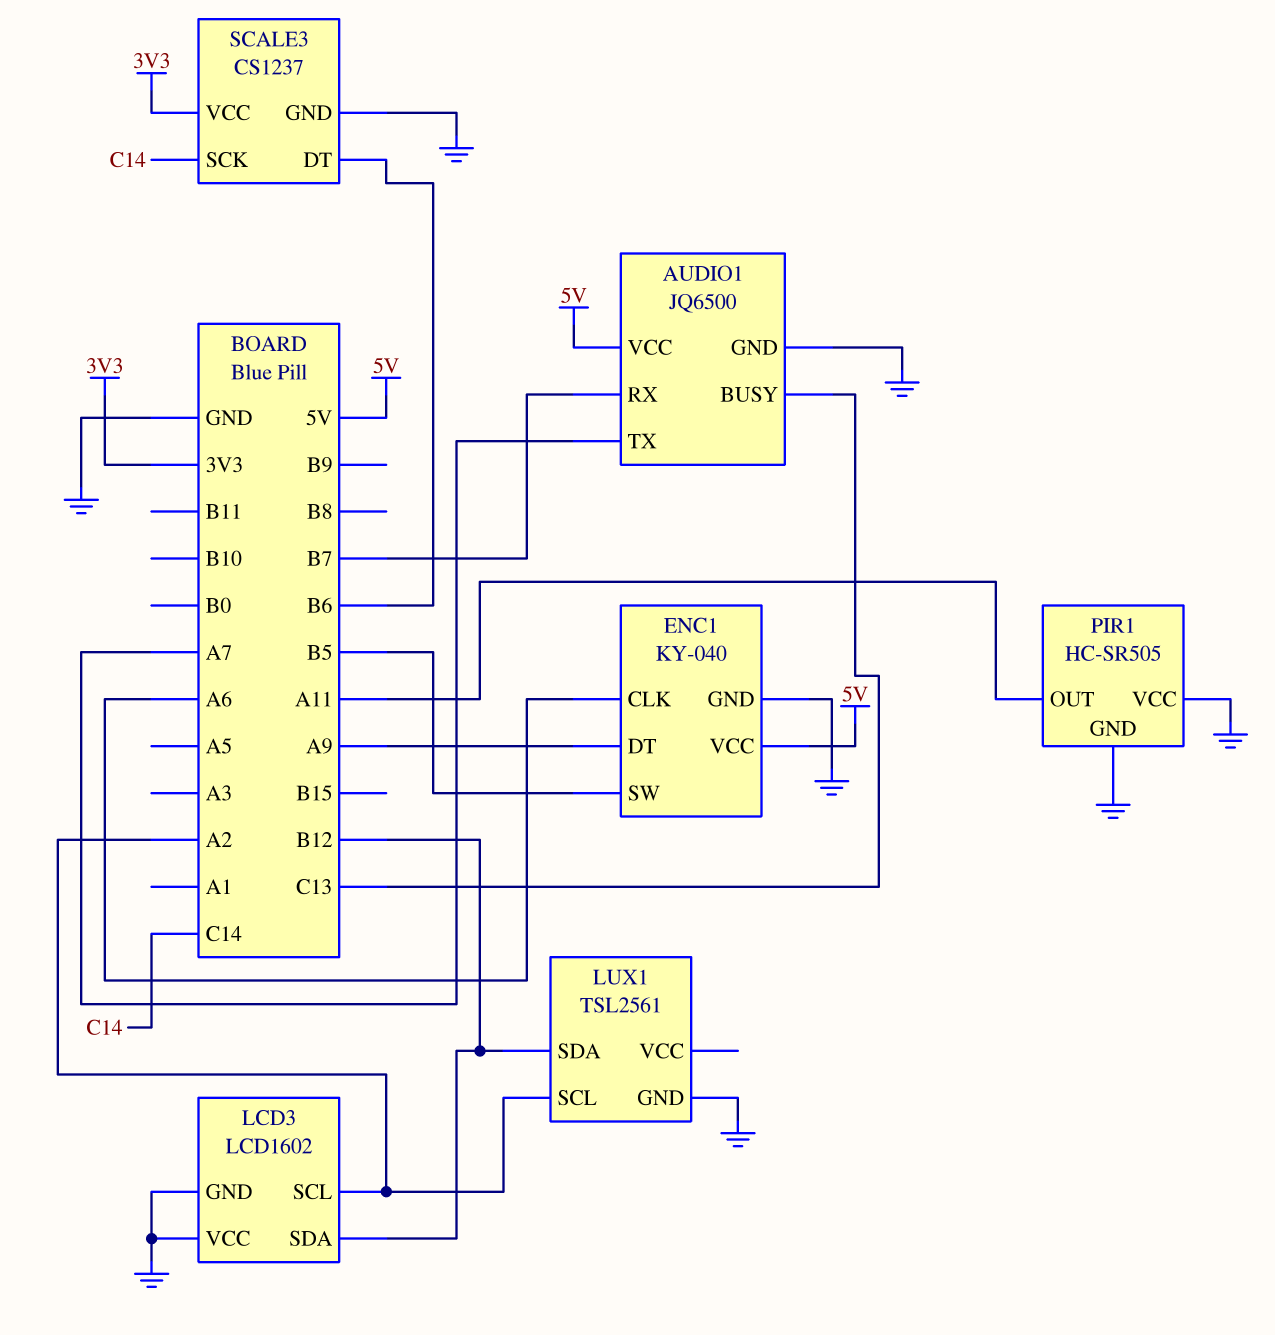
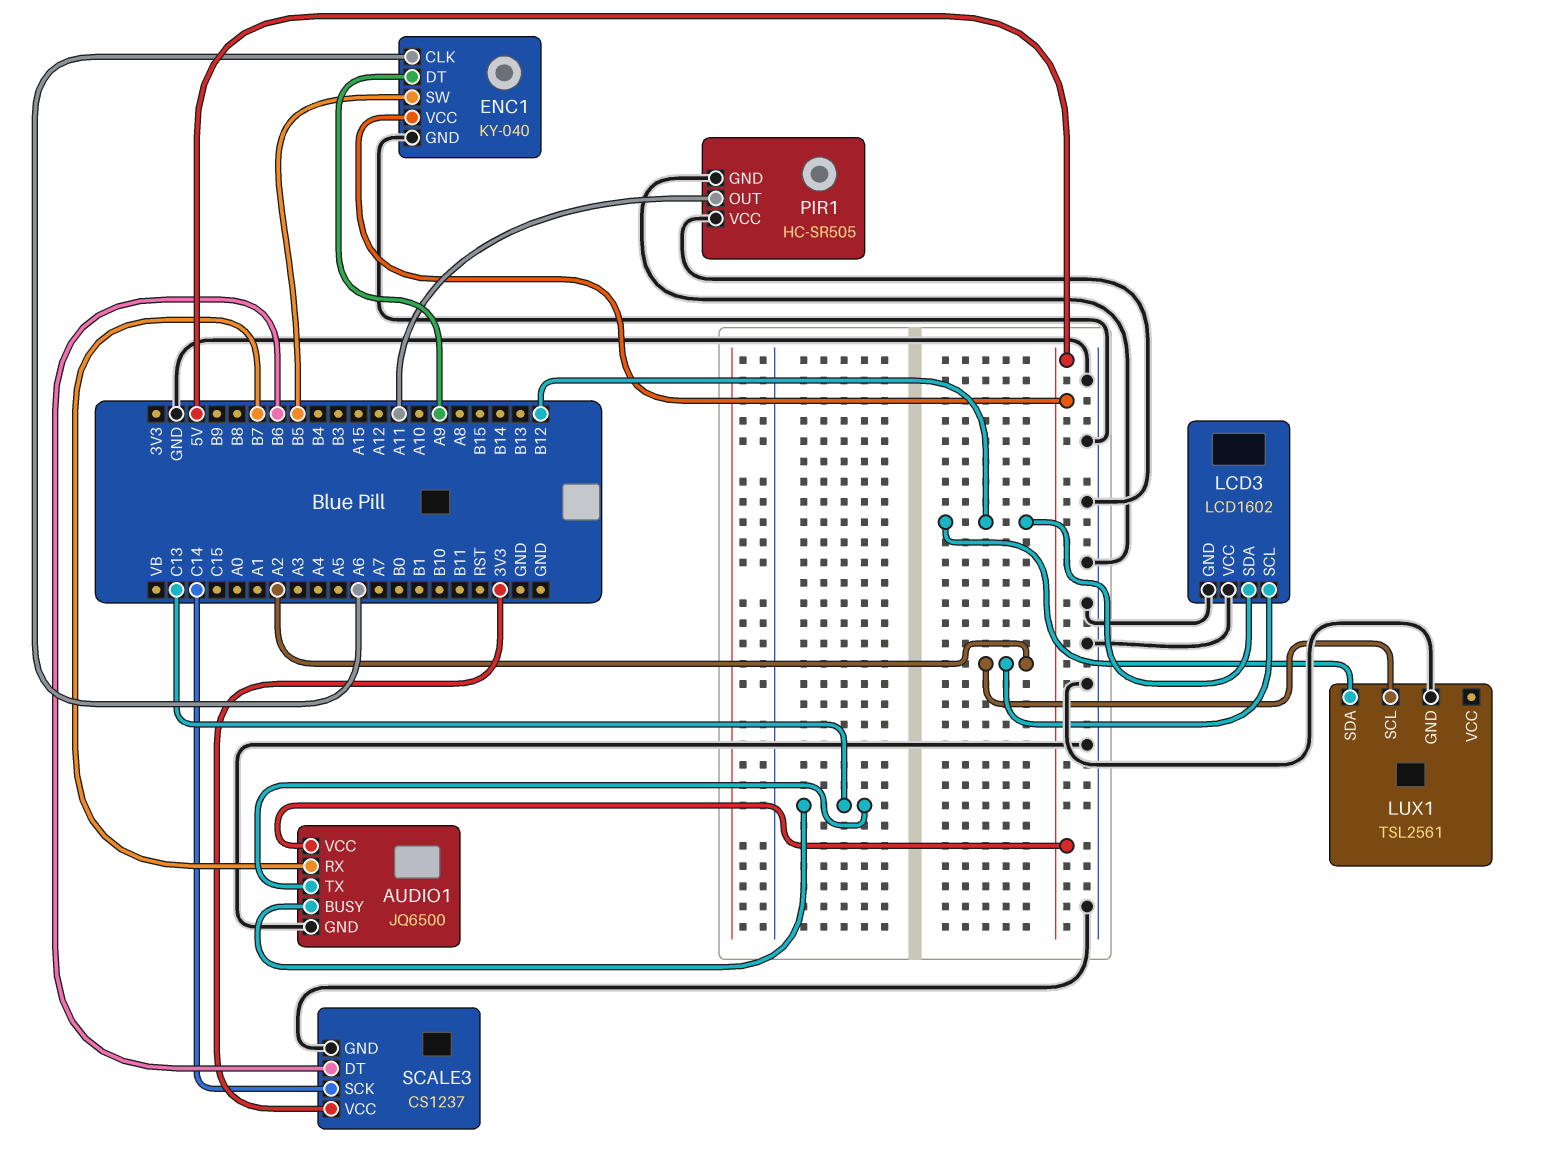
AUDIO1 pin TX: A7 -> C13

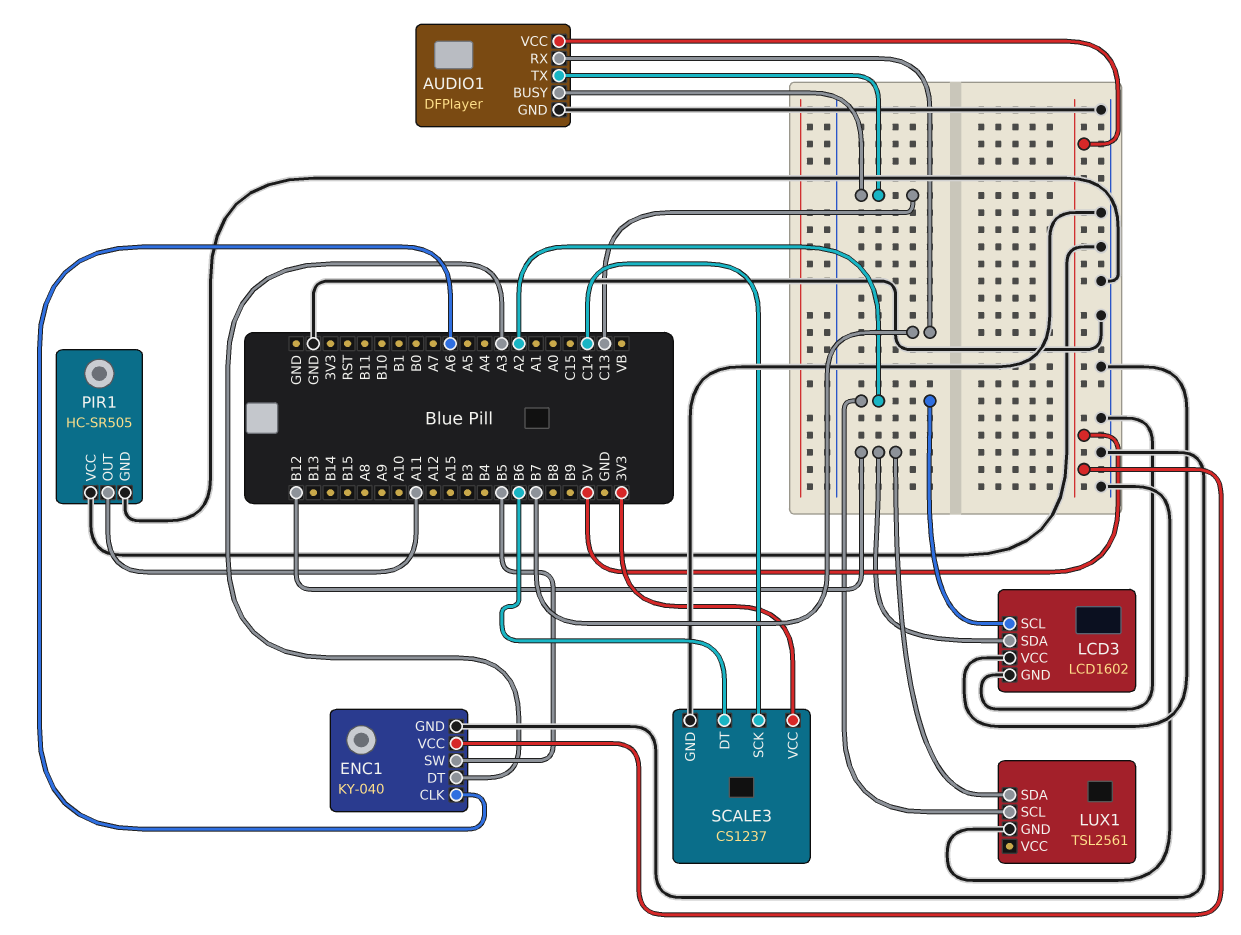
AUDIO1: JQ6500 -> DFPlayer
ENC1 pin DT: A9 -> A3

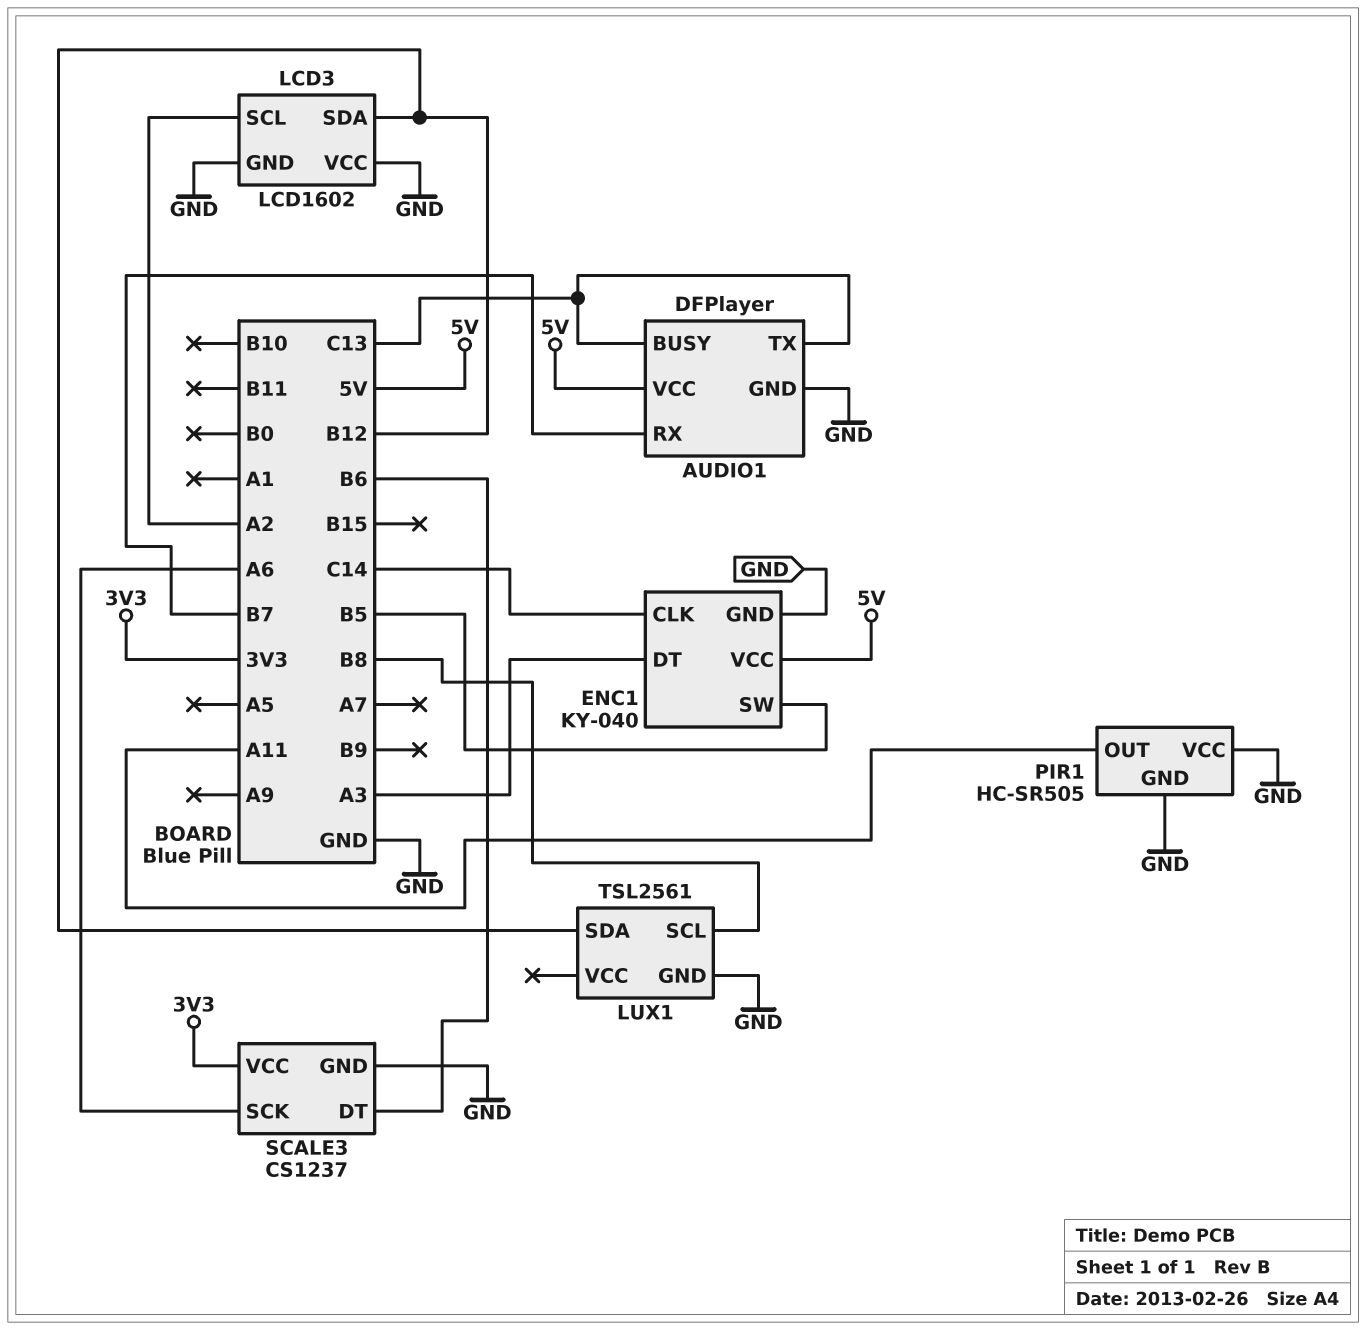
ENC1 pin CLK: A6 -> C14
LUX1 pin SCL: A2 -> B8
SCALE3 pin SCK: C14 -> A6

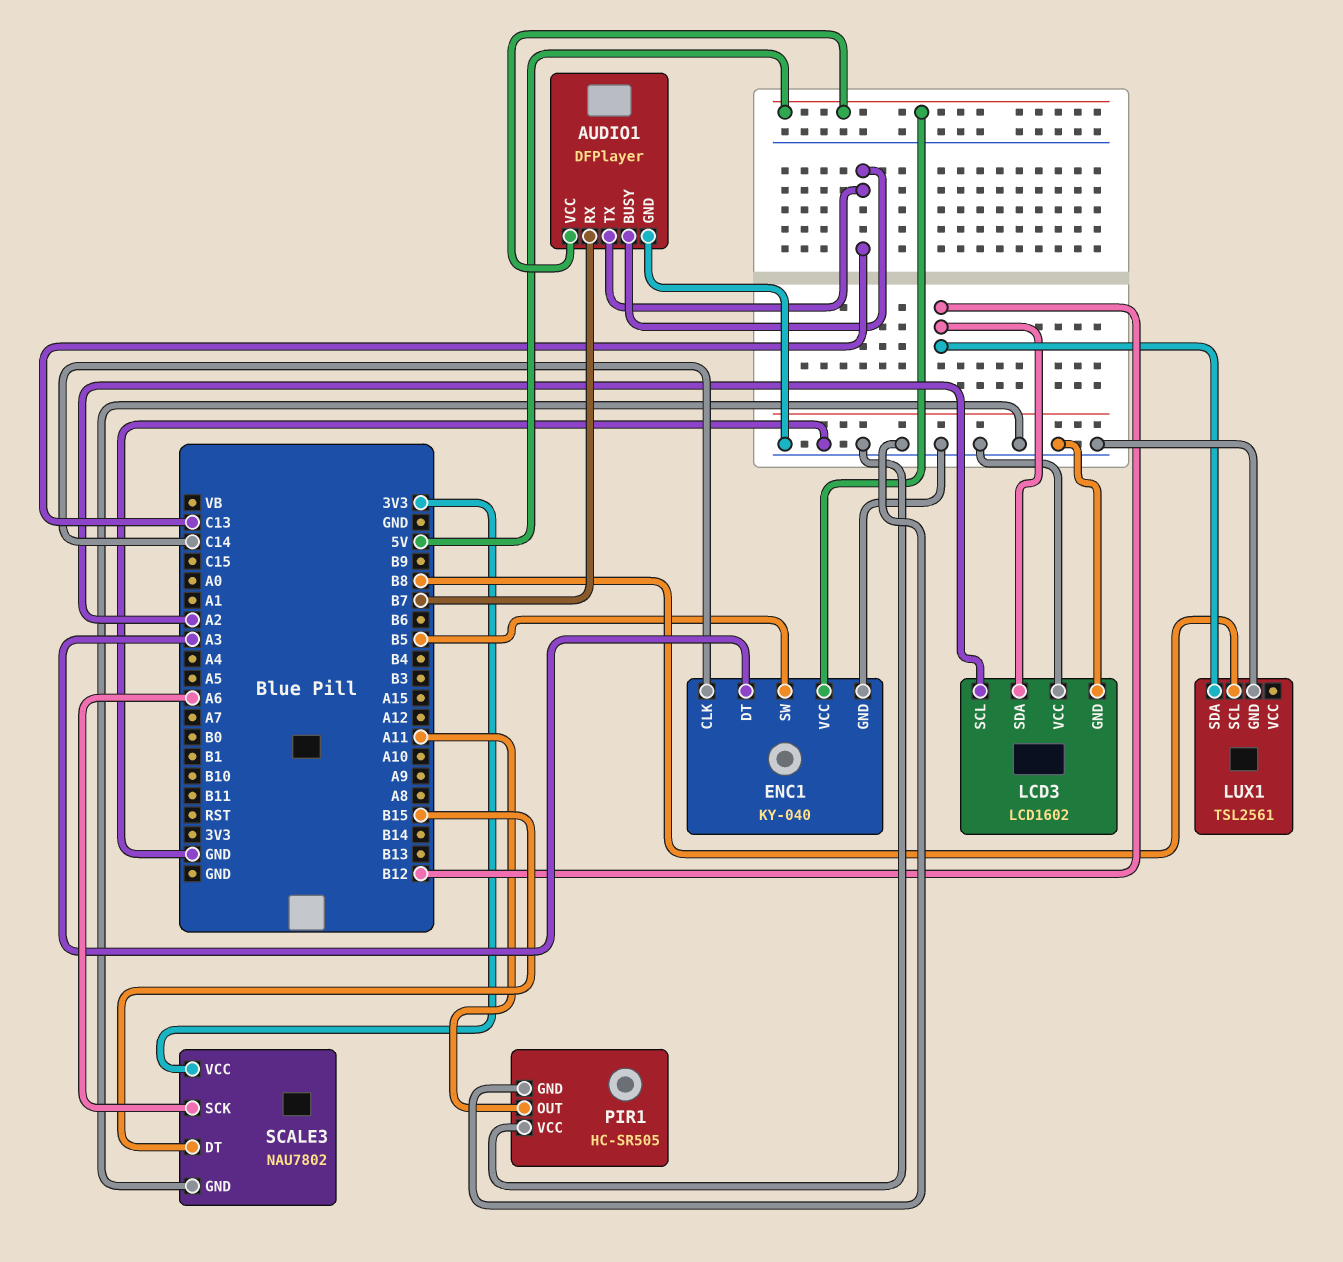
SCALE3: CS1237 -> NAU7802
SCALE3 pin DT: B6 -> B15

